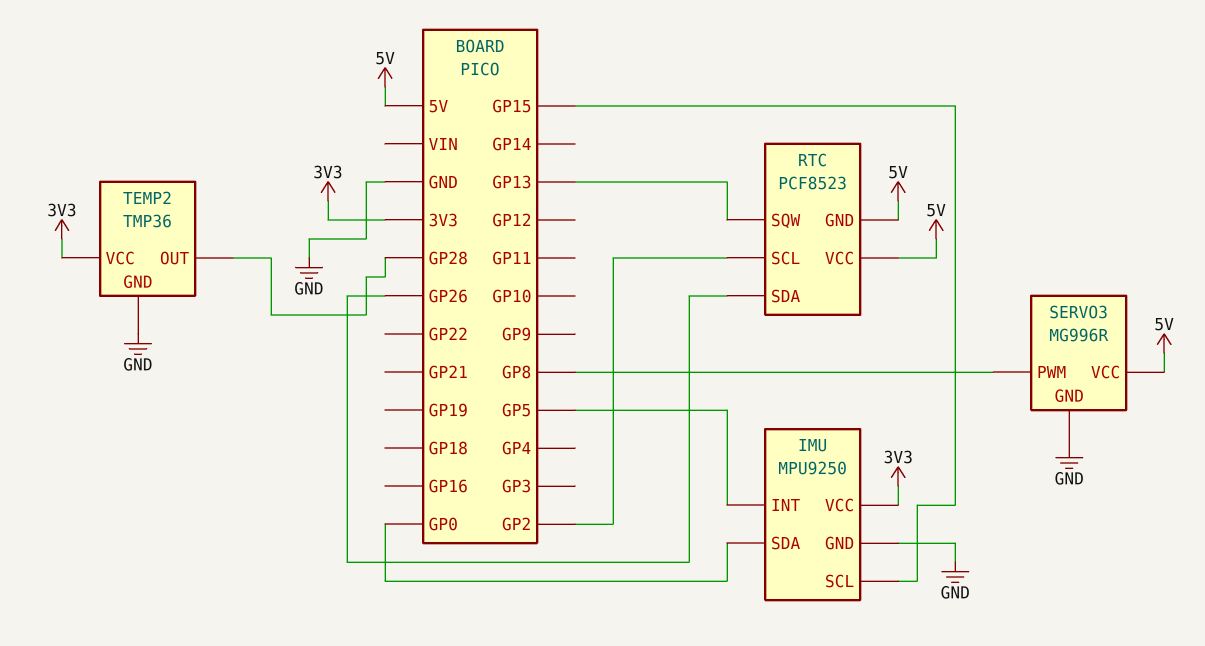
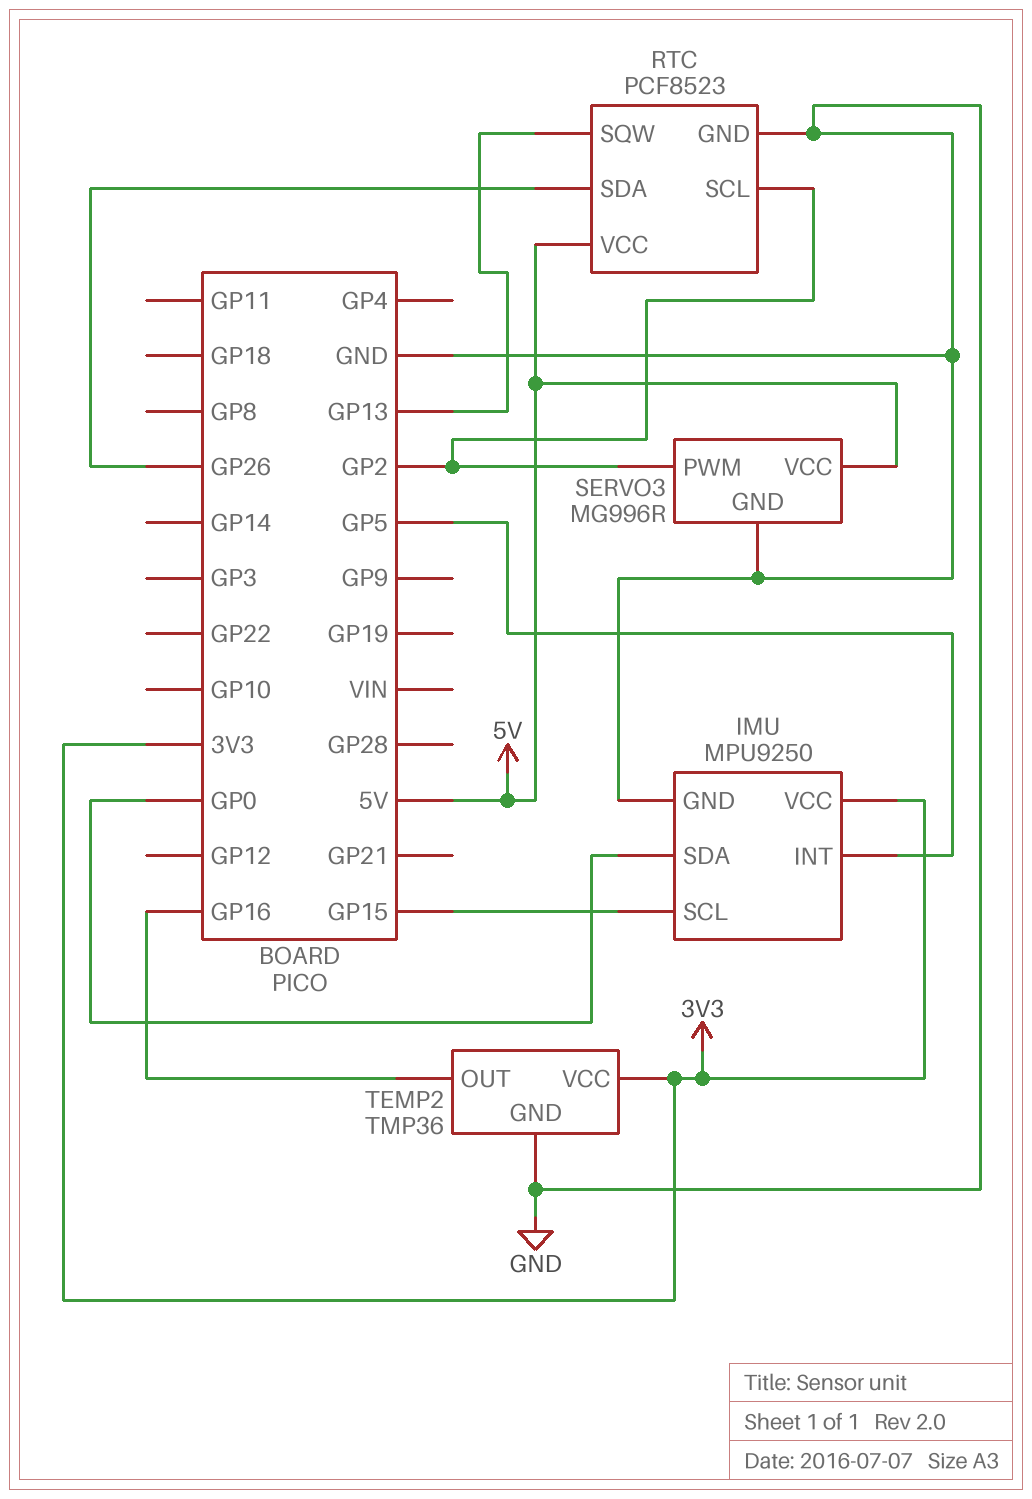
RTC pin GND: 5V -> GND
SERVO3 pin PWM: GP8 -> GP2
TEMP2 pin OUT: GP28 -> GP16

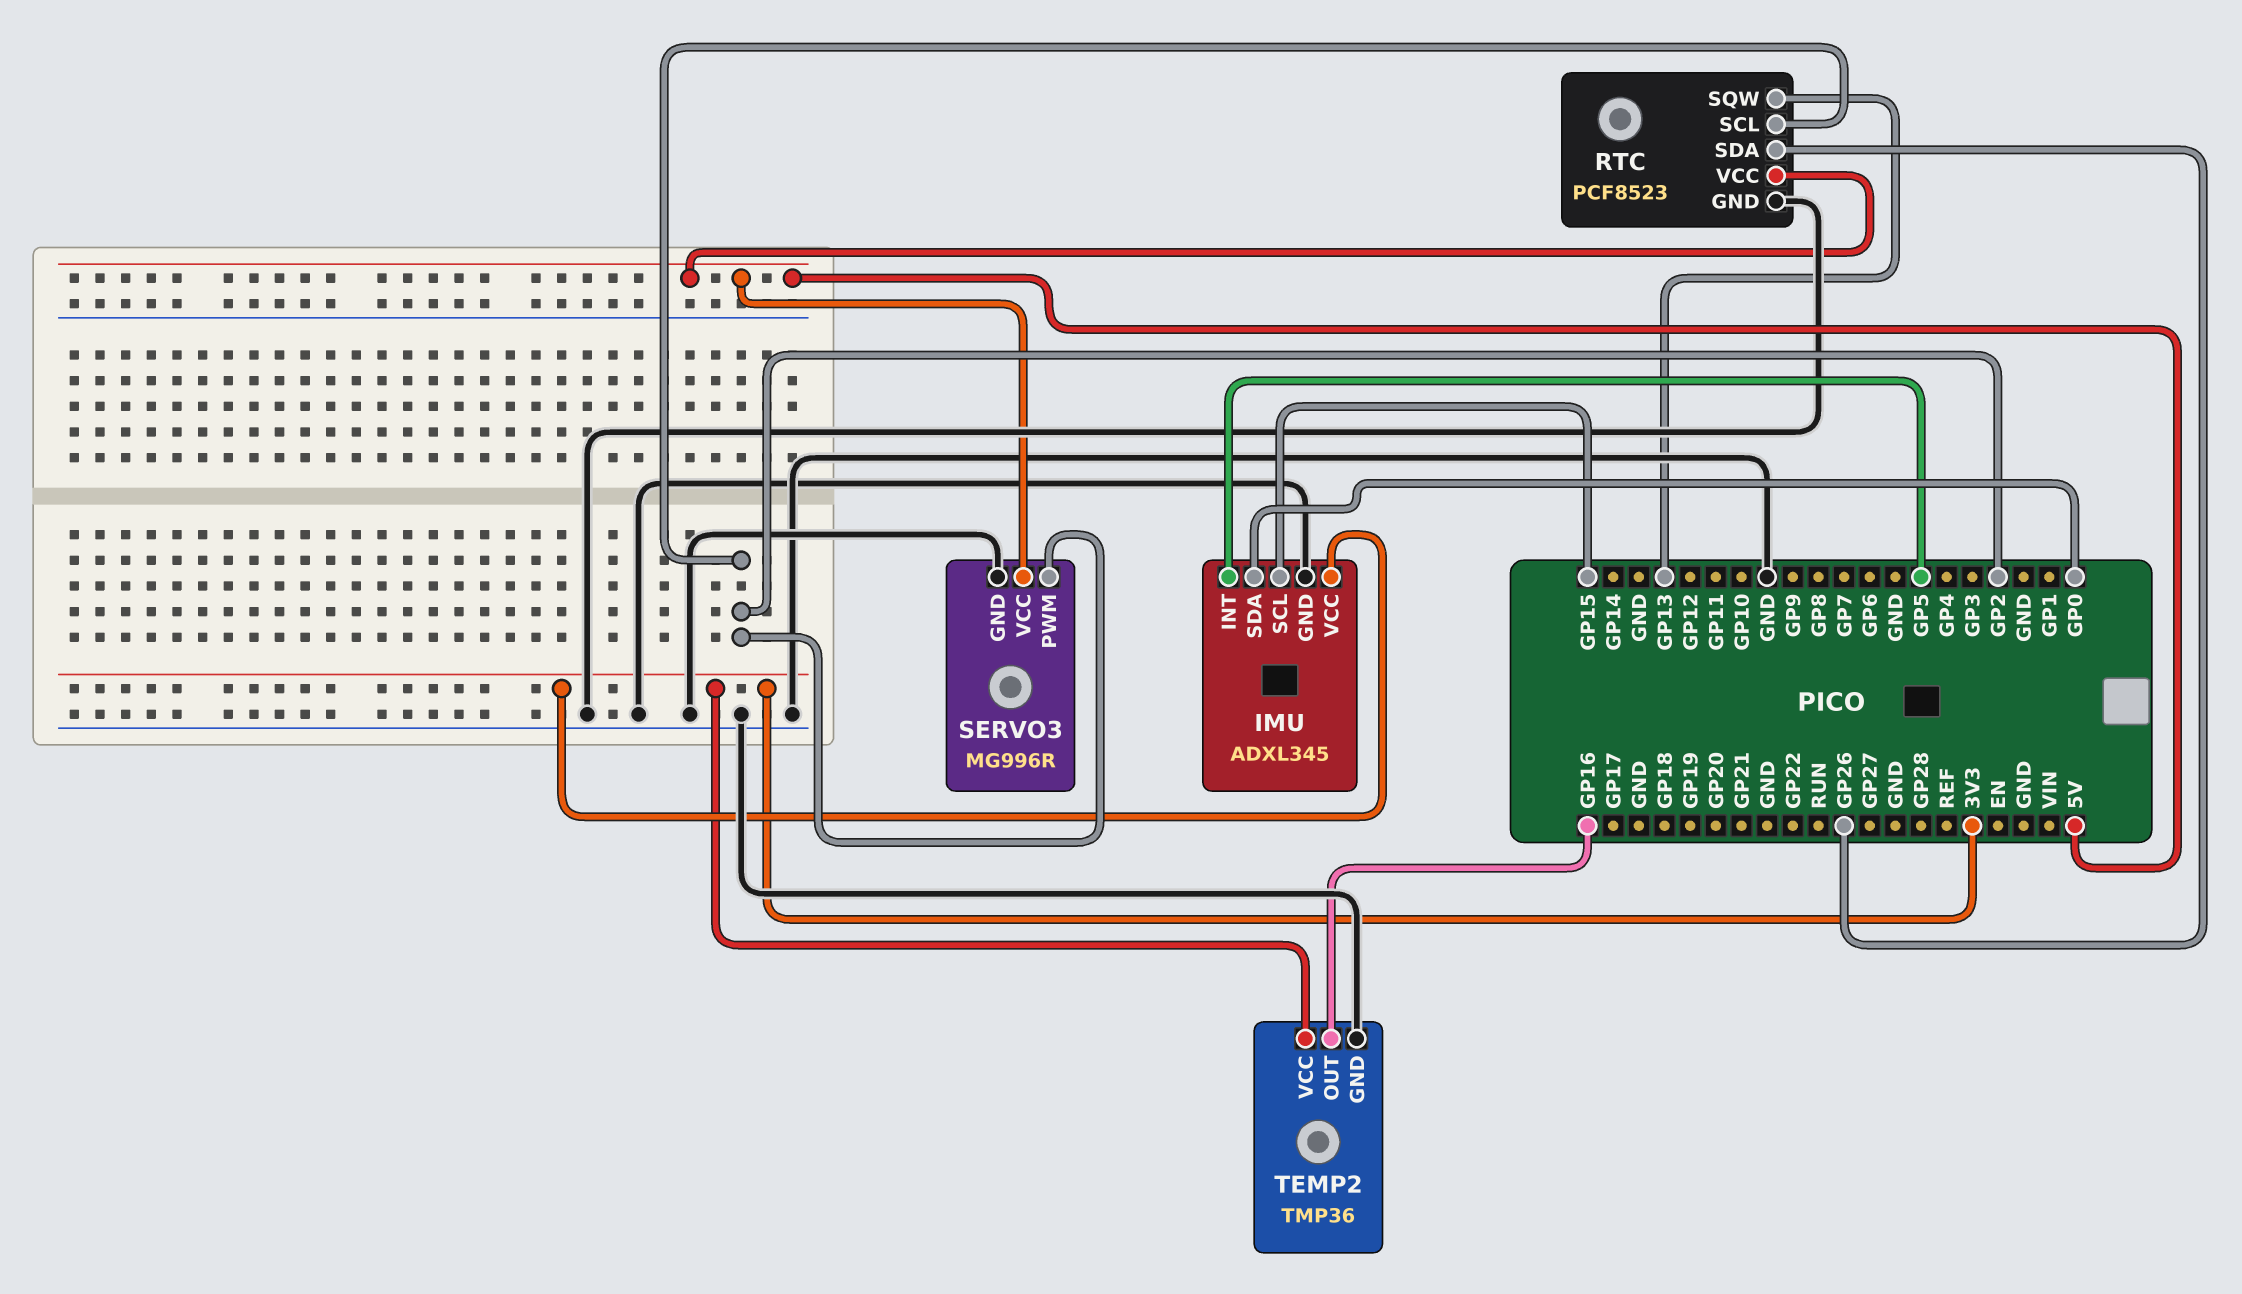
IMU: MPU9250 -> ADXL345

